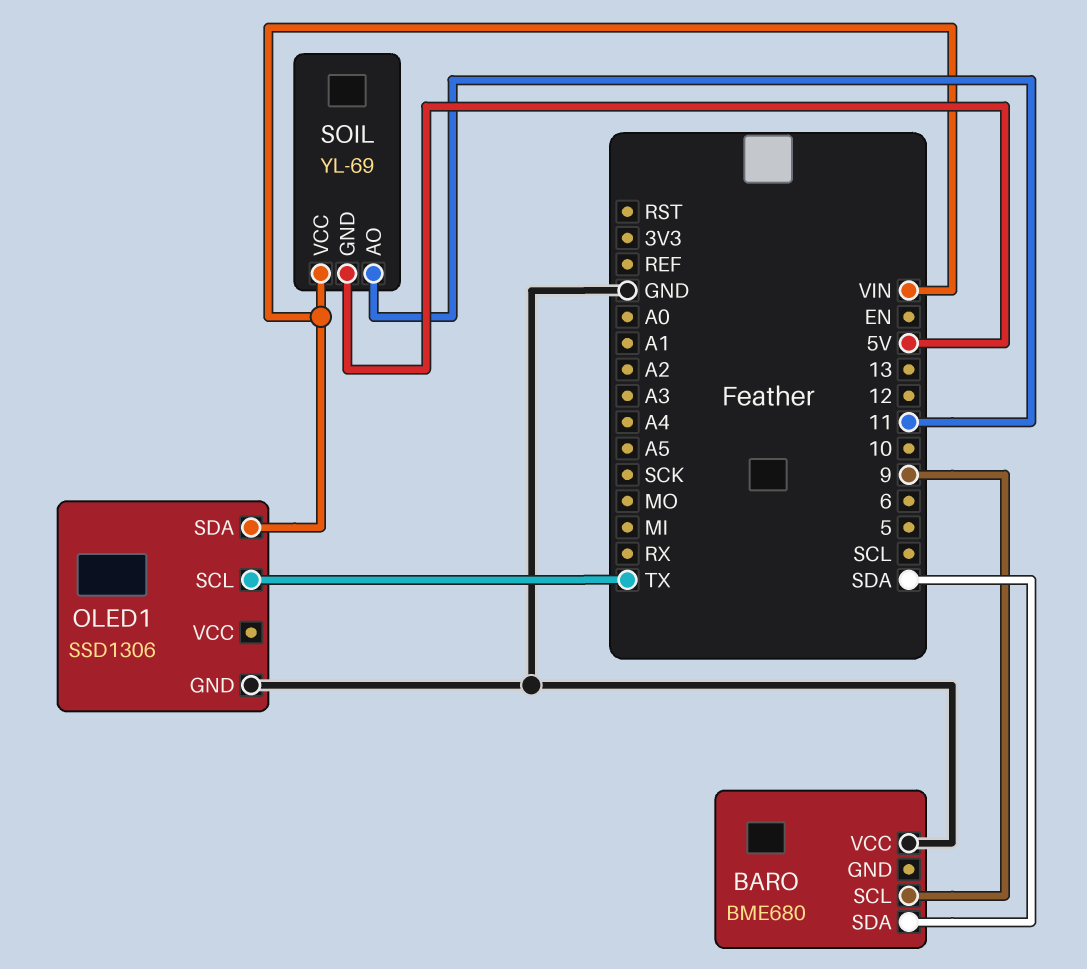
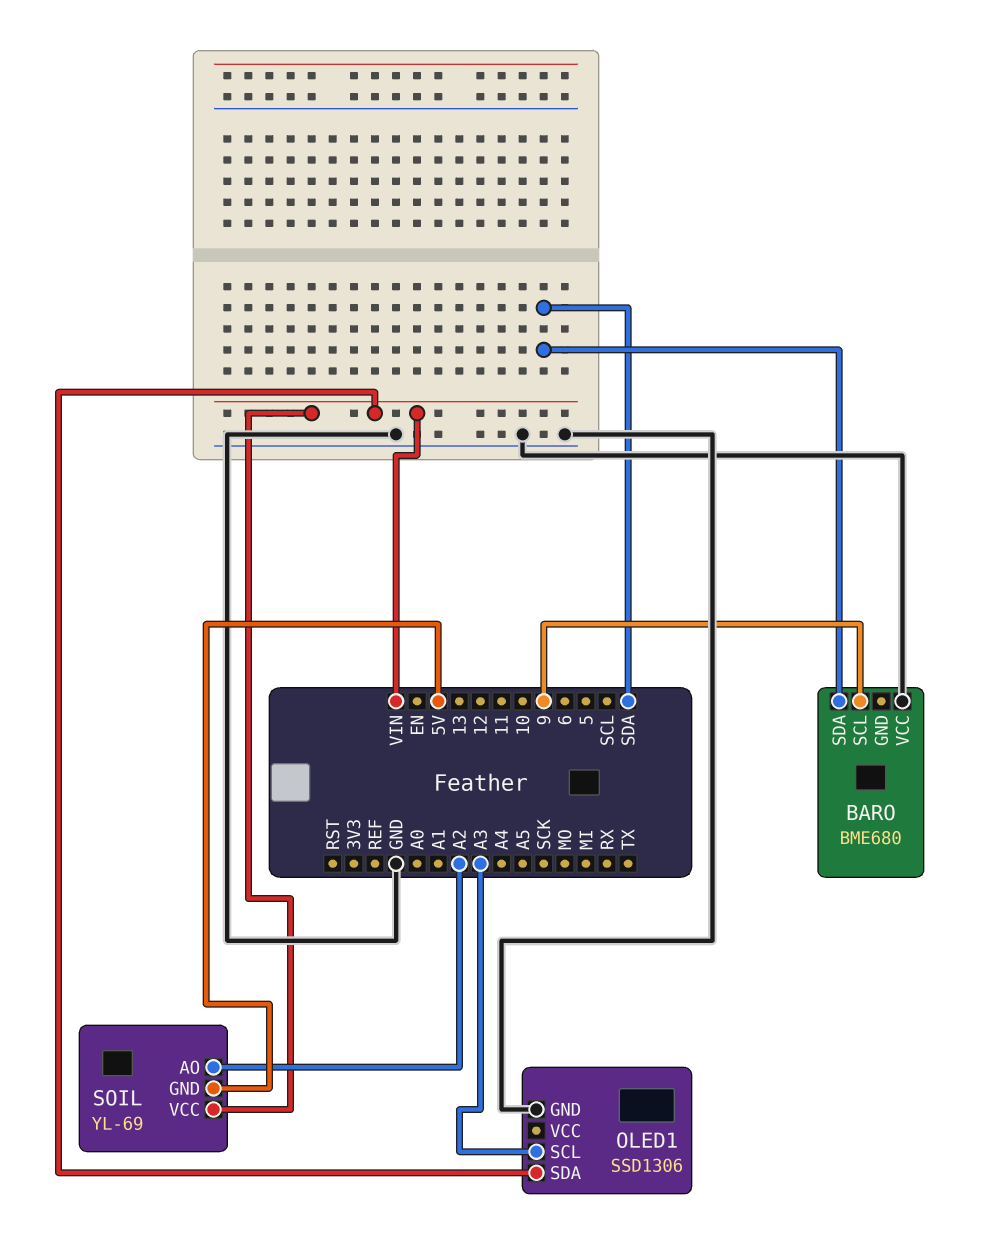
OLED1 pin SCL: TX -> A3
SOIL pin AO: 11 -> A2

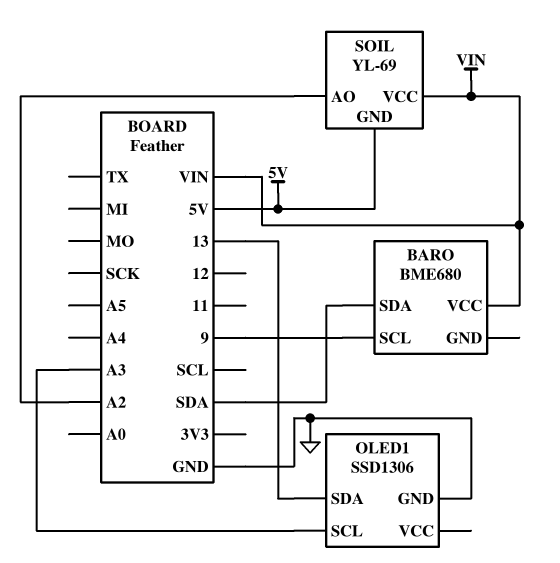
BARO pin VCC: GND -> VIN
OLED1 pin SDA: VIN -> 13

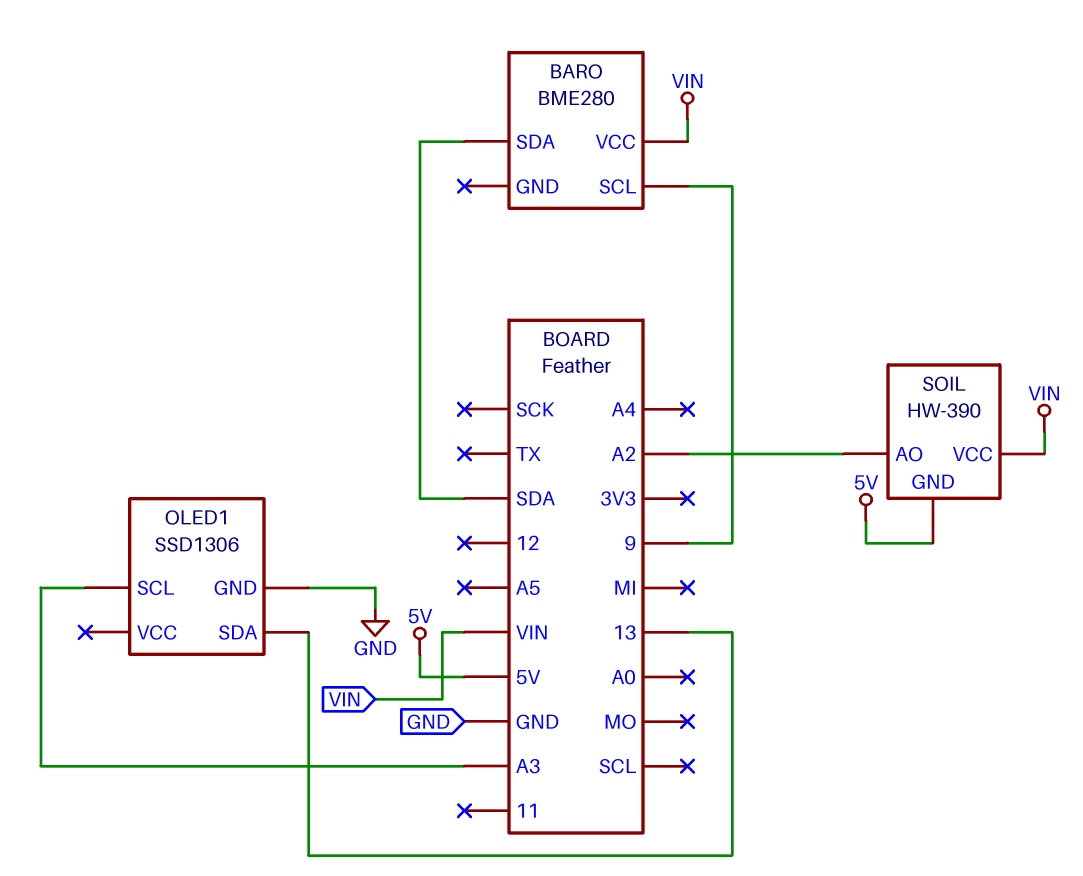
BARO: BME680 -> BME280
SOIL: YL-69 -> HW-390

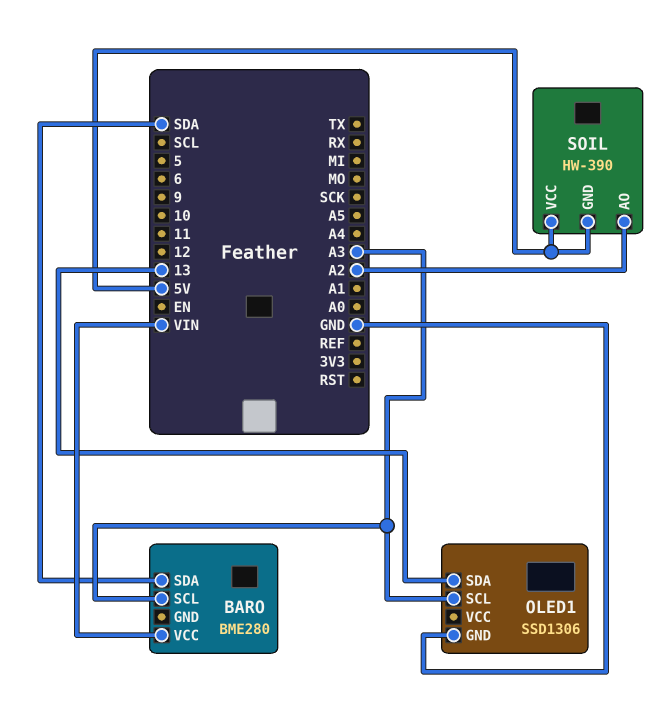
BARO pin SCL: 9 -> A3
SOIL pin VCC: VIN -> 5V

